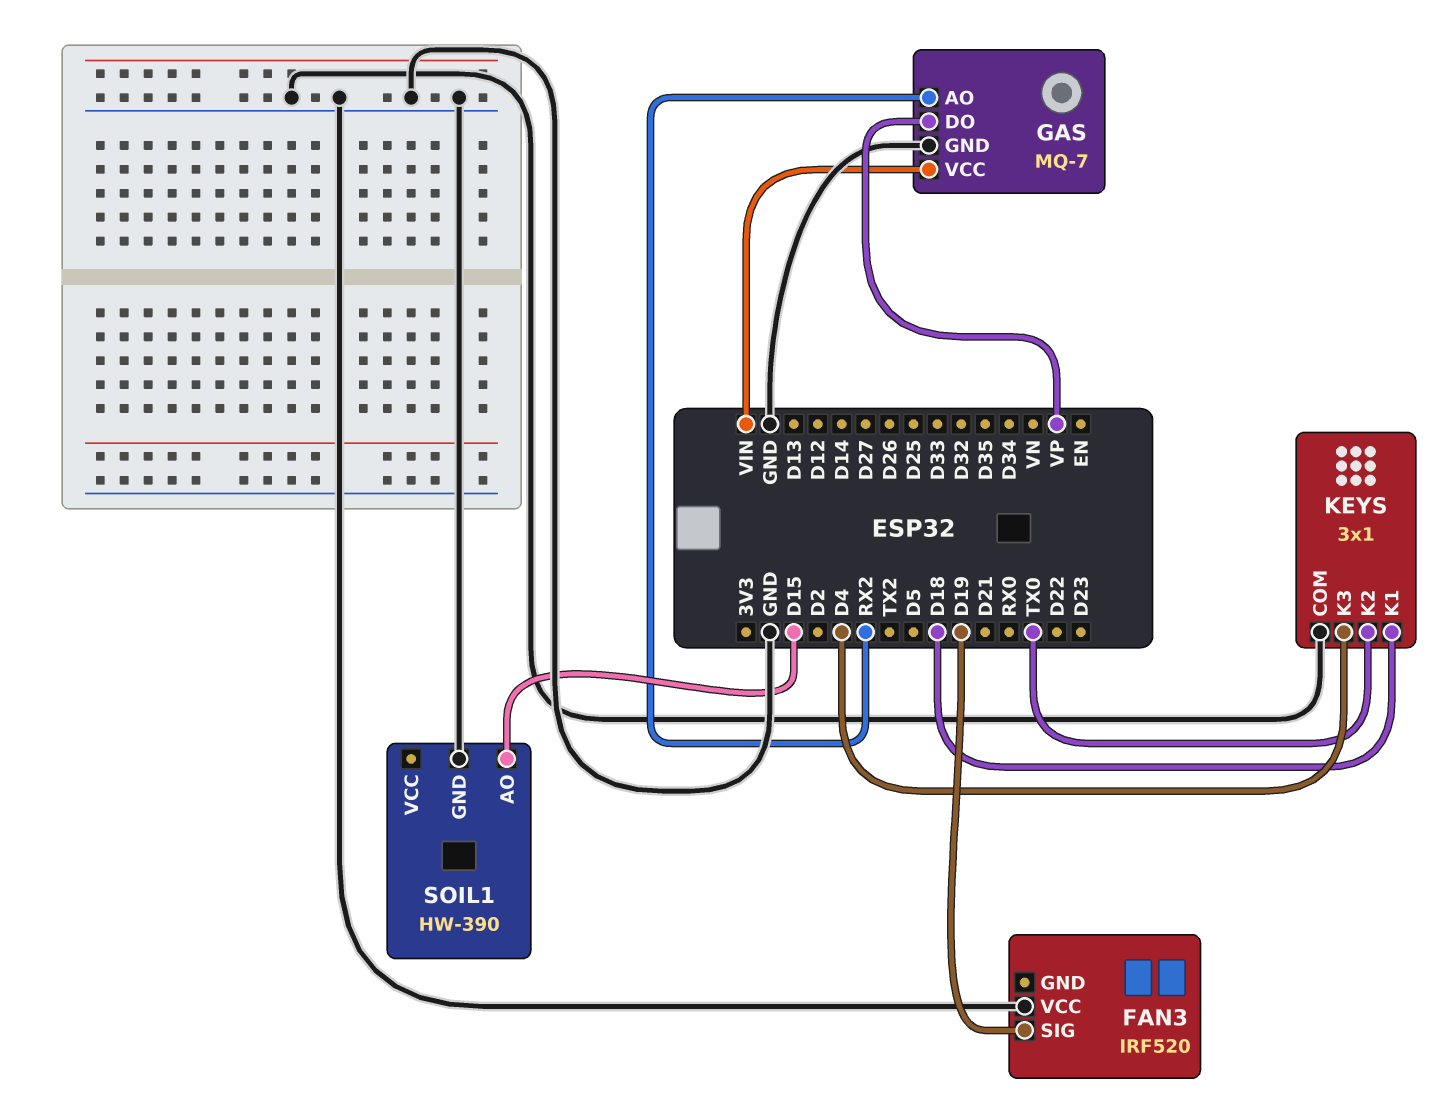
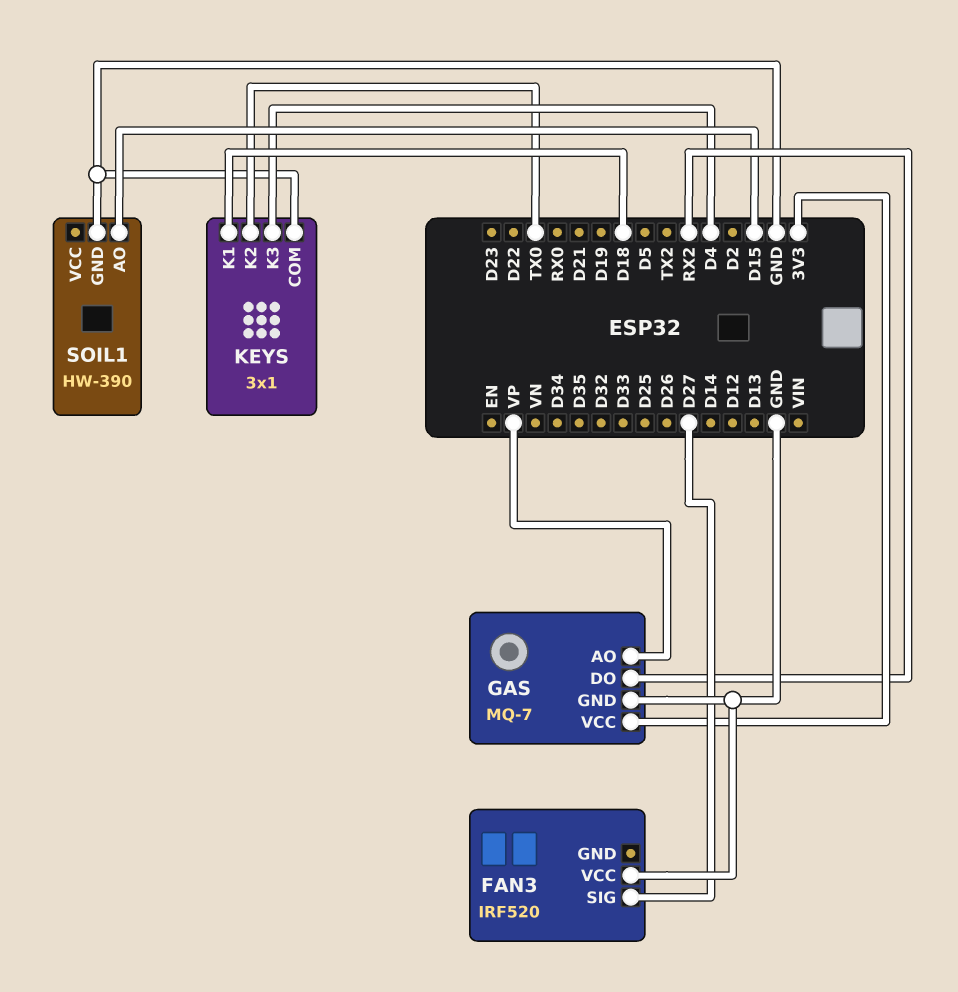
FAN3 pin SIG: D19 -> D27
GAS pin AO: RX2 -> VP
GAS pin DO: VP -> RX2
GAS pin VCC: VIN -> 3V3

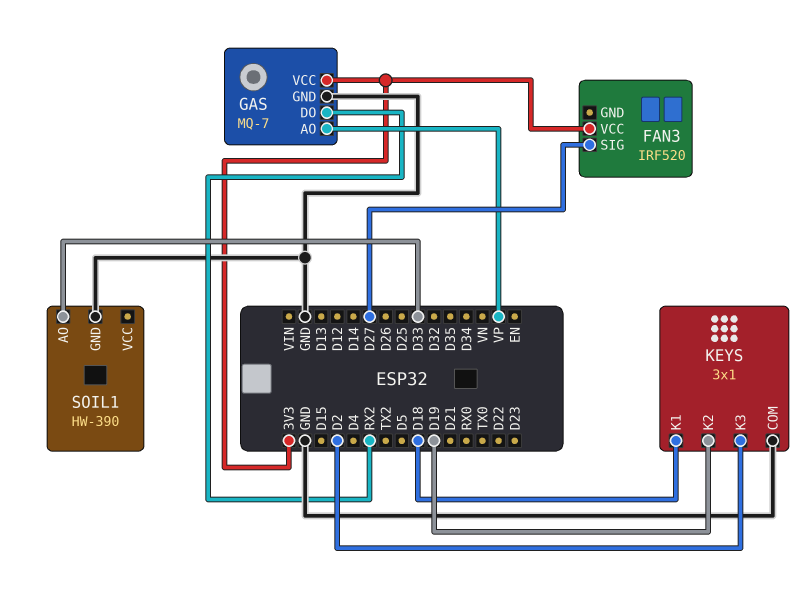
FAN3 pin VCC: GND -> 3V3
KEYS pin K2: TX0 -> D19
KEYS pin K3: D4 -> D2
SOIL1 pin AO: D15 -> D33

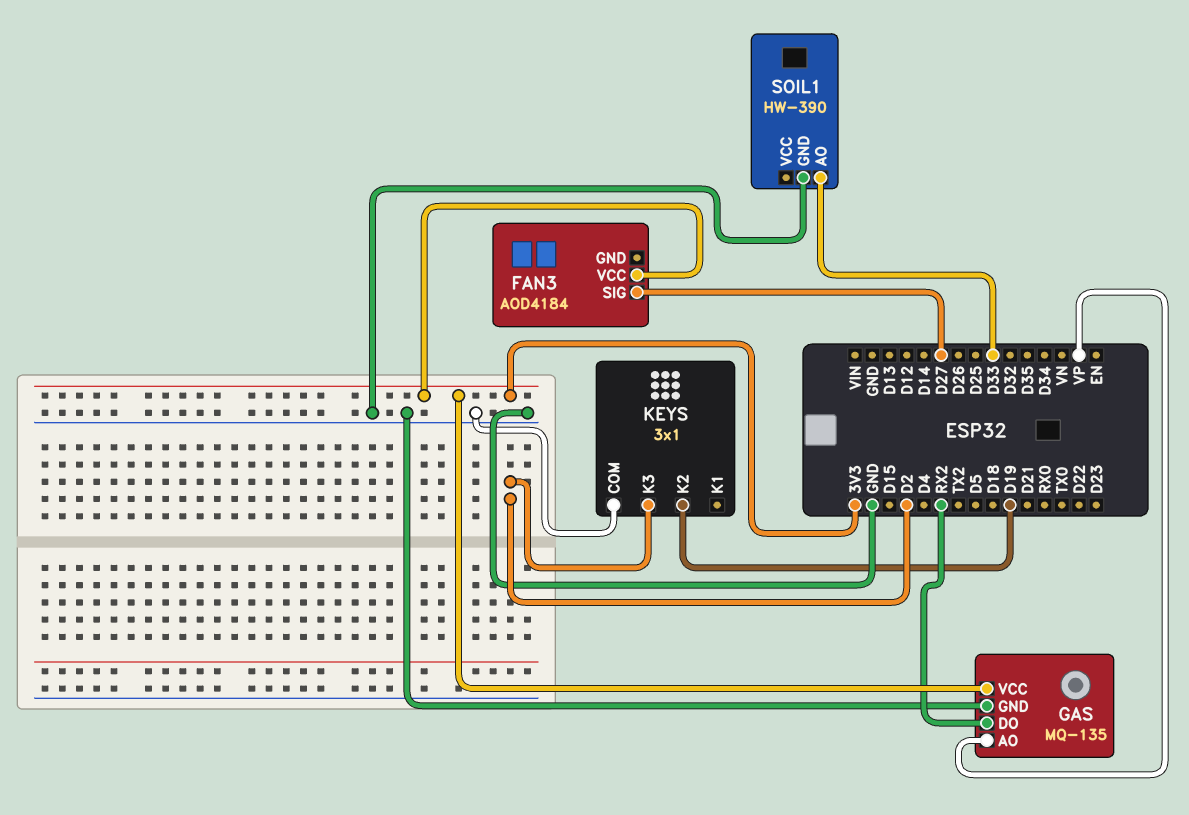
FAN3: IRF520 -> AOD4184
GAS: MQ-7 -> MQ-135
KEYS pin K1: D18 -> none

